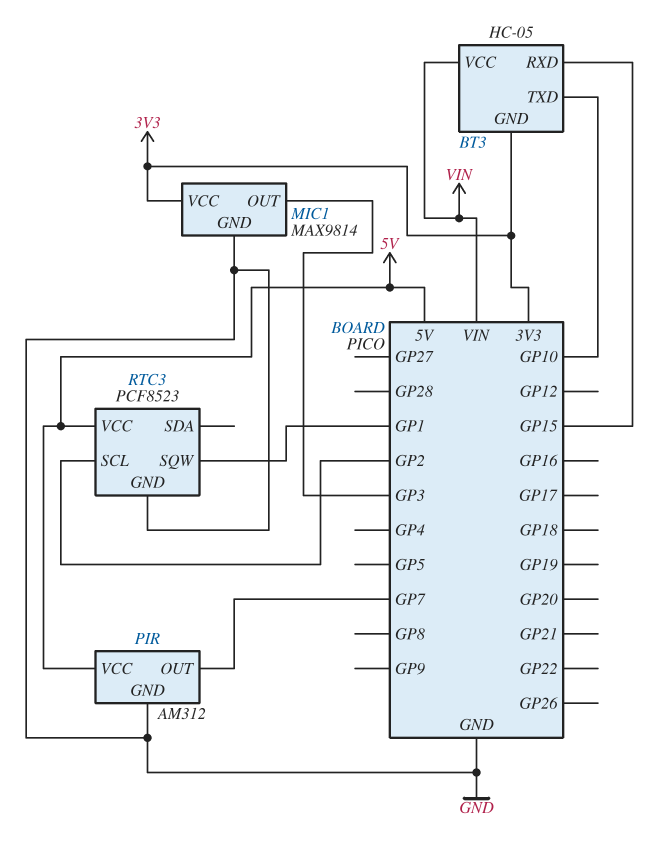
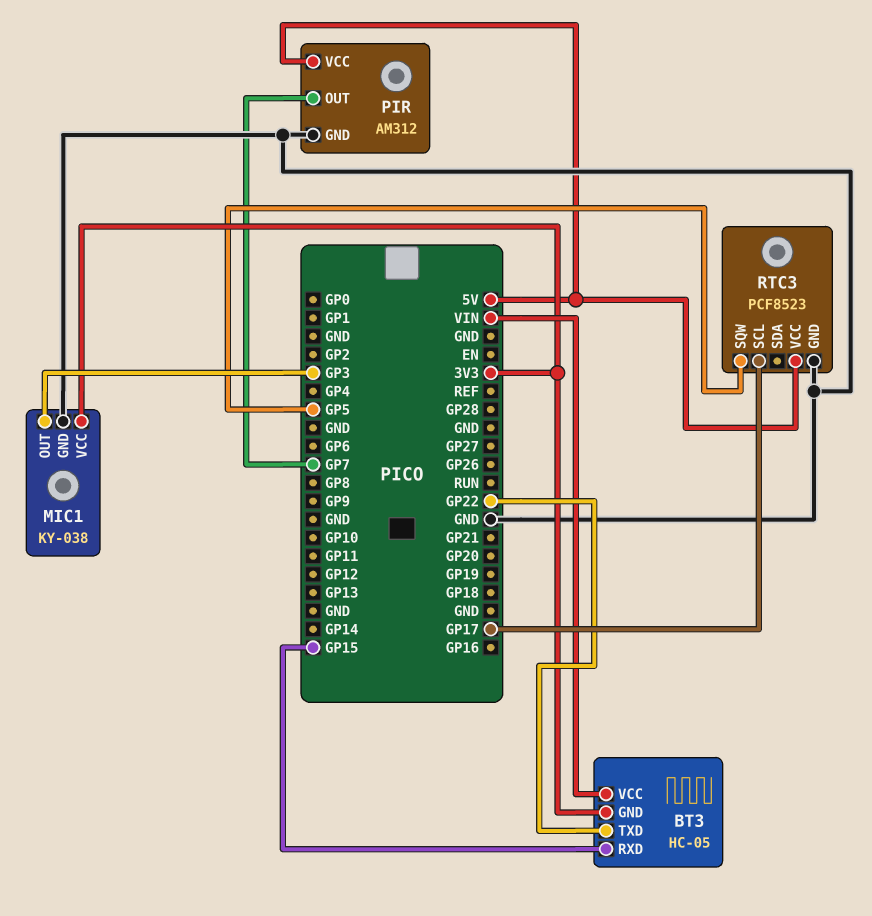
BT3 pin TXD: GP10 -> GP22
MIC1: MAX9814 -> KY-038
RTC3 pin SCL: GP2 -> GP17
RTC3 pin SQW: GP1 -> GP5

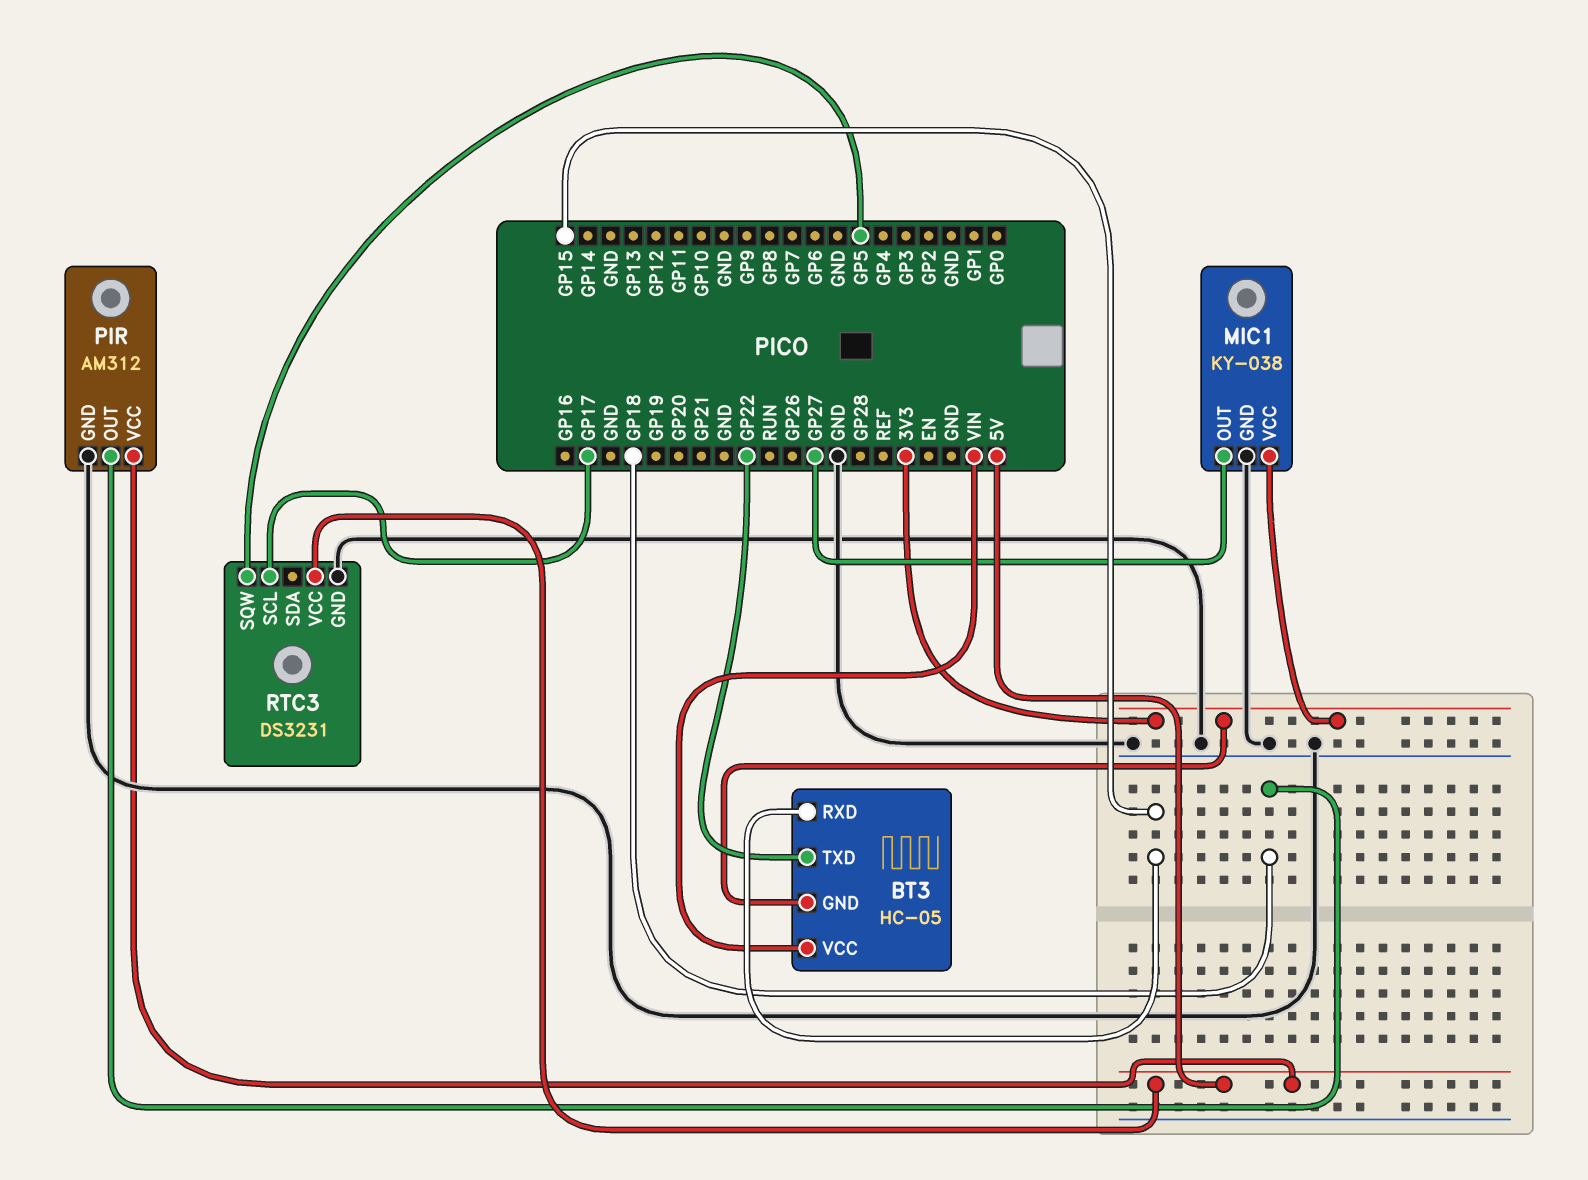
MIC1 pin OUT: GP3 -> GP27
PIR pin OUT: GP7 -> GP18
RTC3: PCF8523 -> DS3231

